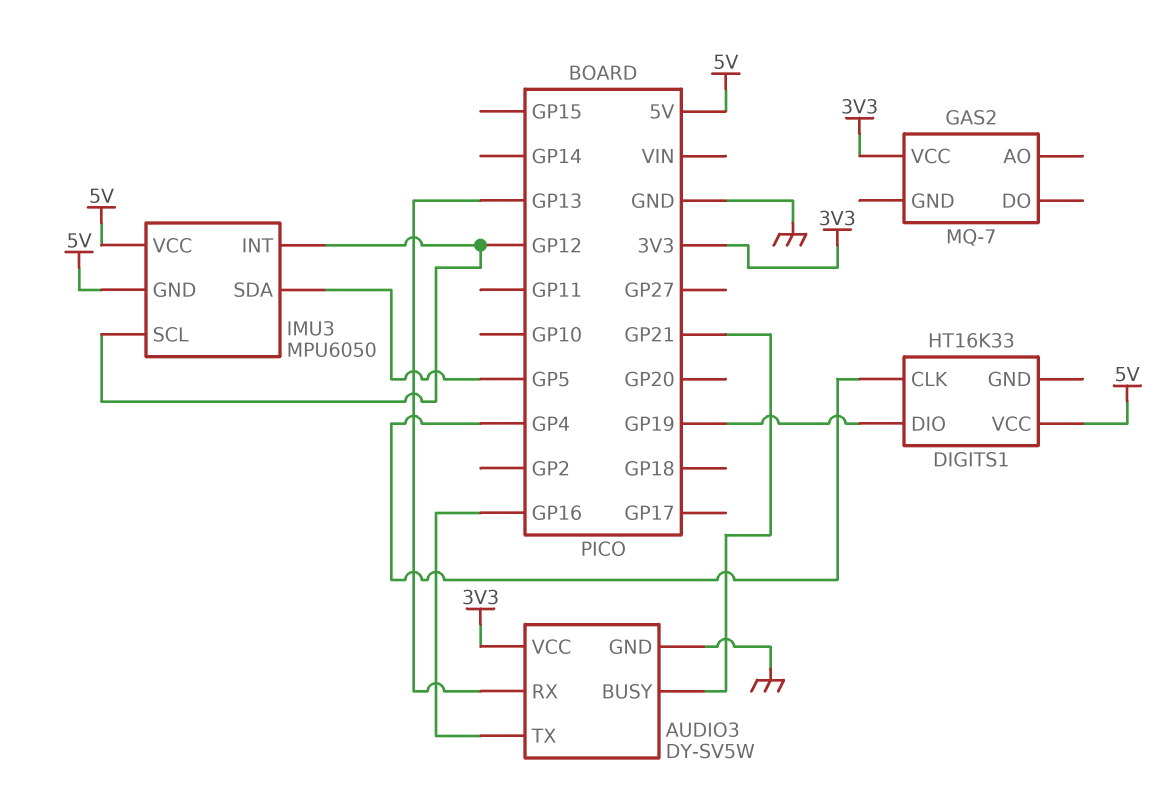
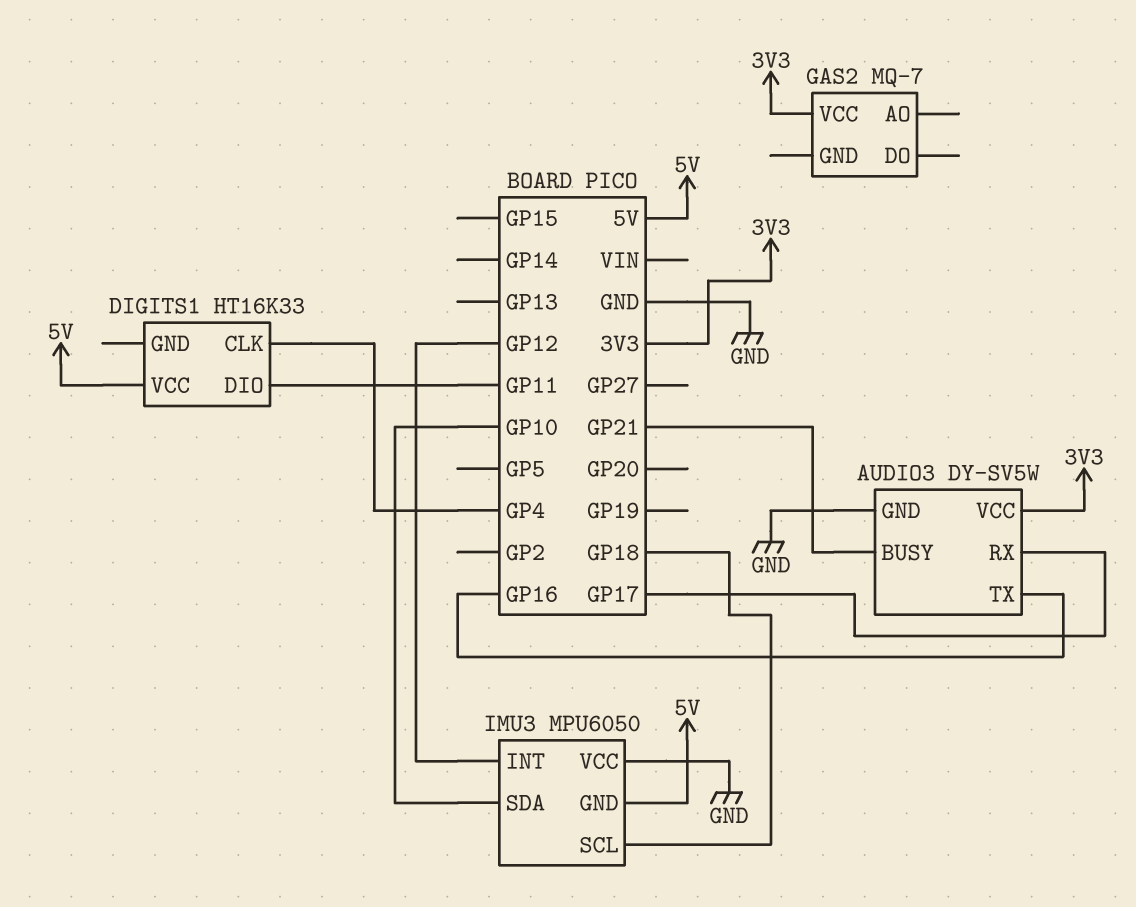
AUDIO3 pin RX: GP13 -> GP17
DIGITS1 pin DIO: GP19 -> GP11
IMU3 pin SCL: GP12 -> GP18
IMU3 pin SDA: GP5 -> GP10
IMU3 pin VCC: 5V -> GND

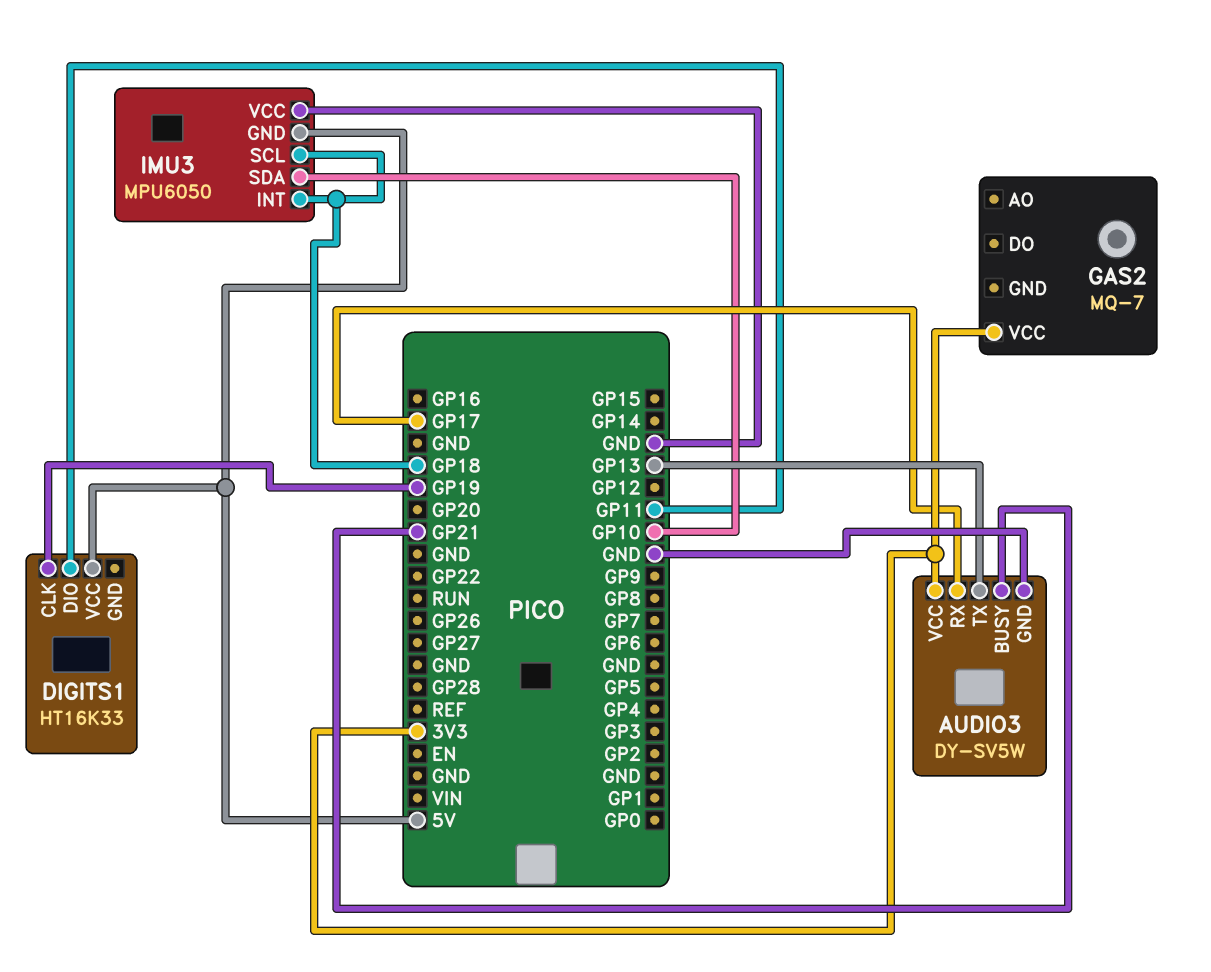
AUDIO3 pin TX: GP16 -> GP13
DIGITS1 pin CLK: GP4 -> GP19
IMU3 pin INT: GP12 -> GP18

